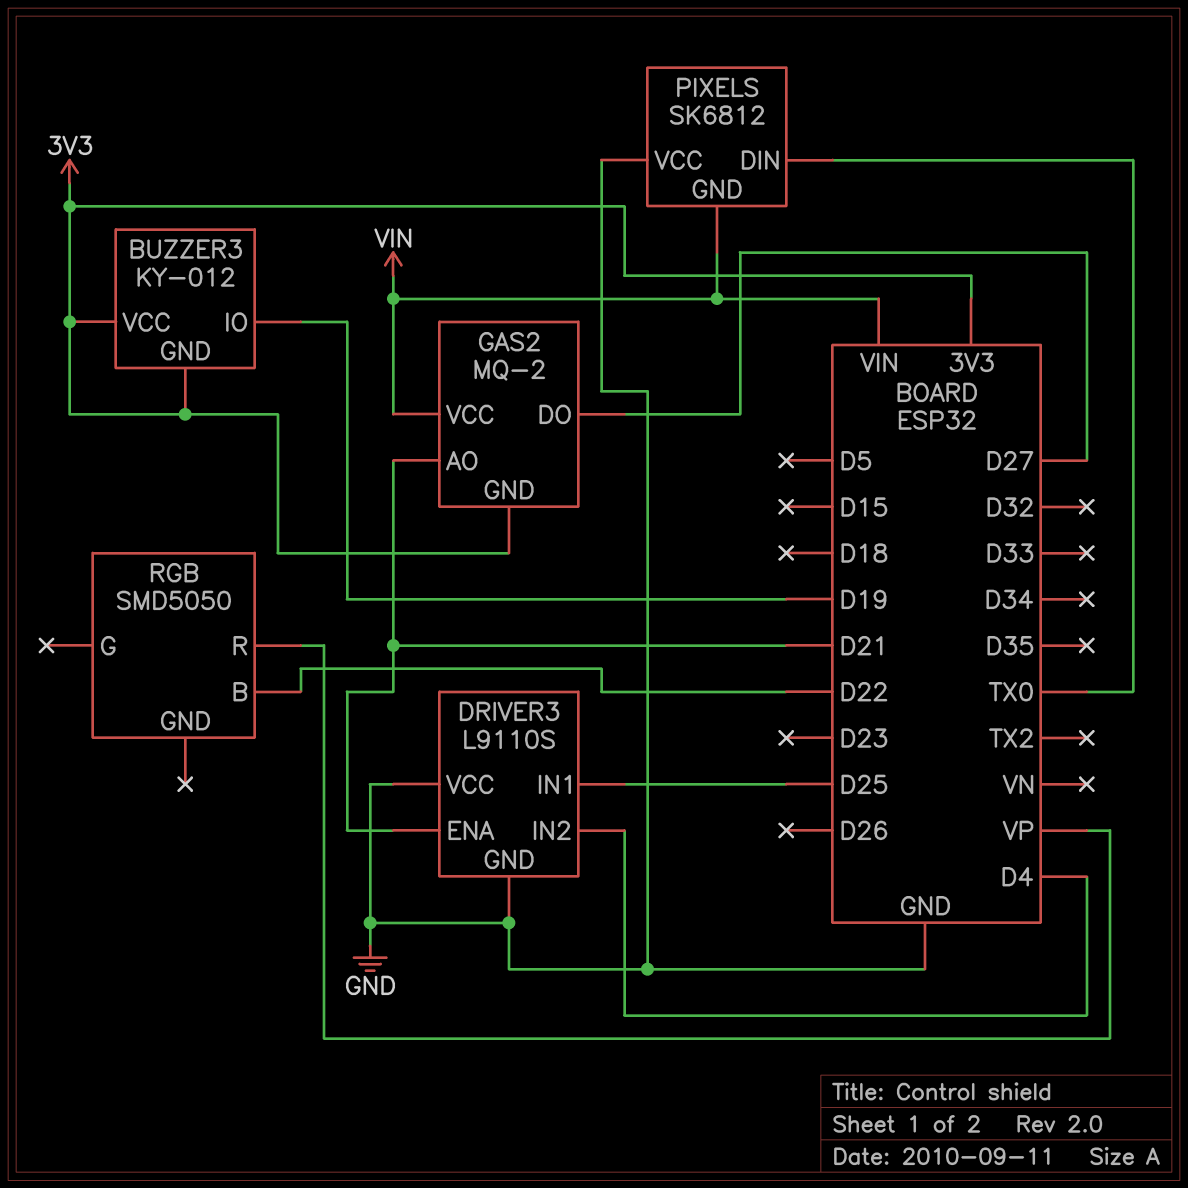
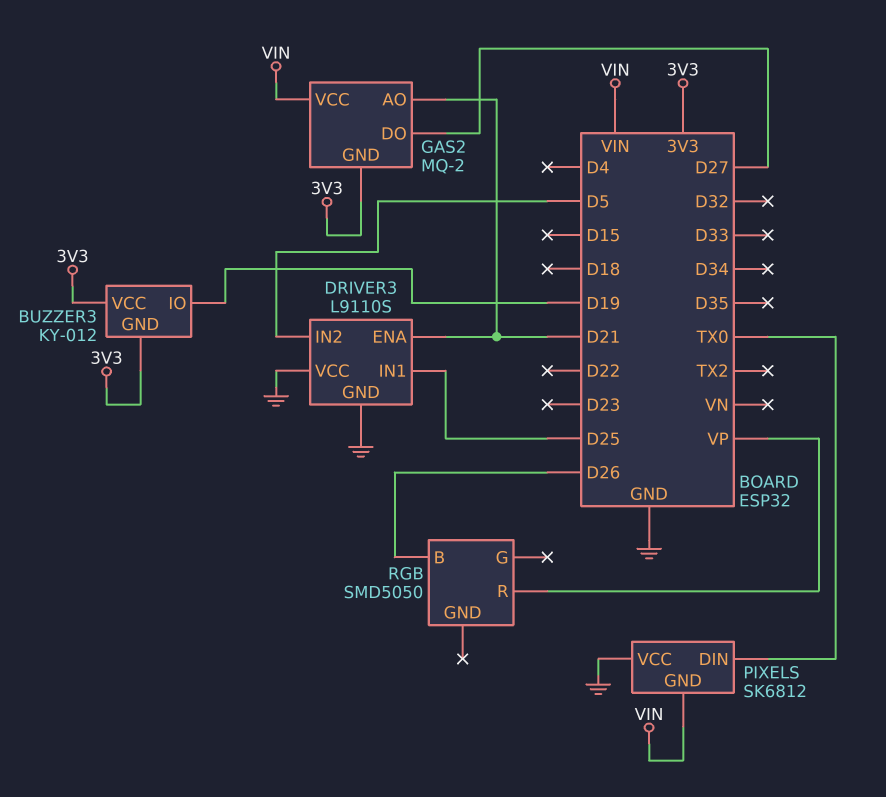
DRIVER3 pin IN2: D4 -> D5
RGB pin B: D22 -> D26

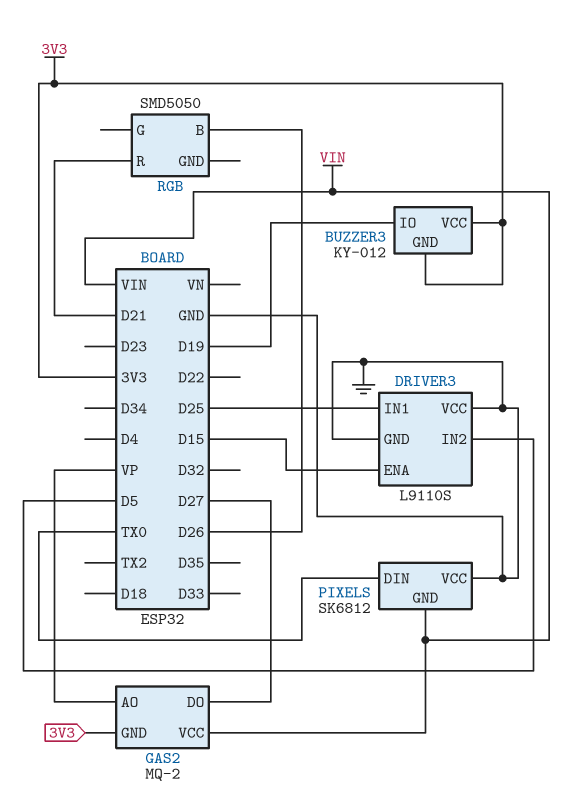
DRIVER3 pin ENA: D21 -> D15
GAS2 pin AO: D21 -> VP
RGB pin R: VP -> D21

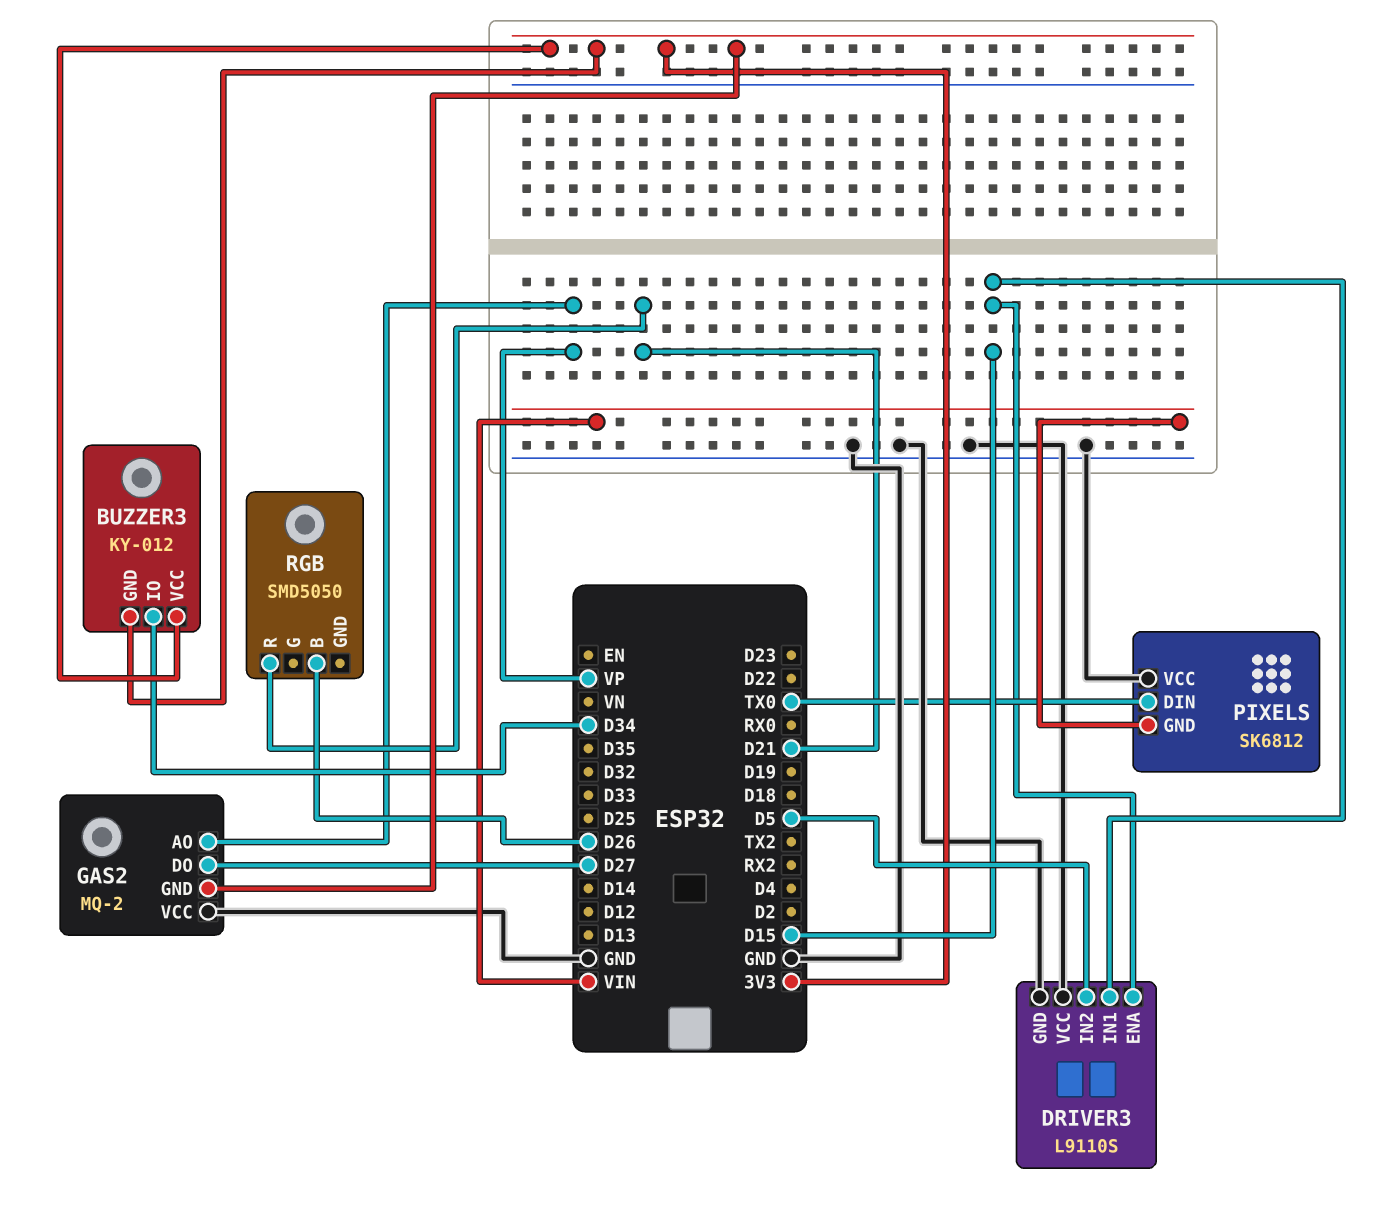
BUZZER3 pin IO: D19 -> D34
DRIVER3 pin IN1: D25 -> D15
GAS2 pin VCC: VIN -> GND

